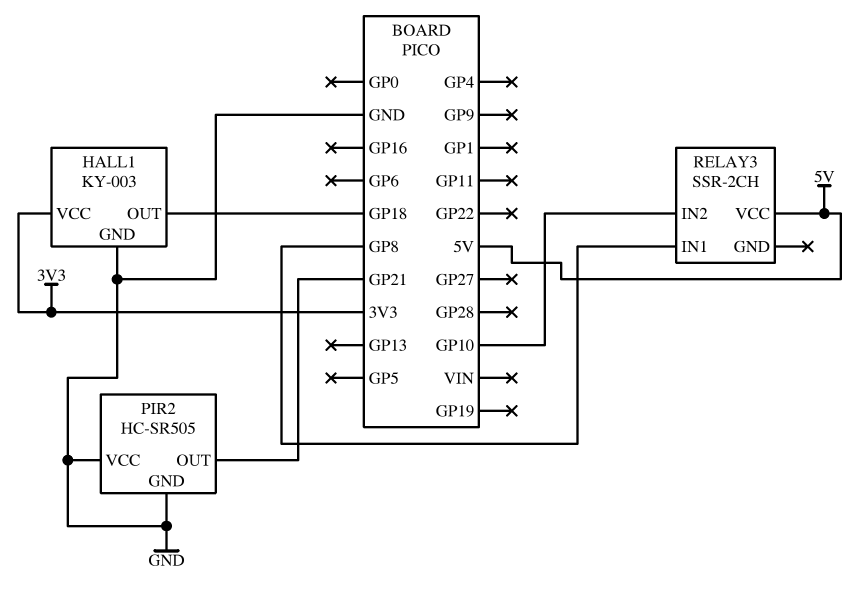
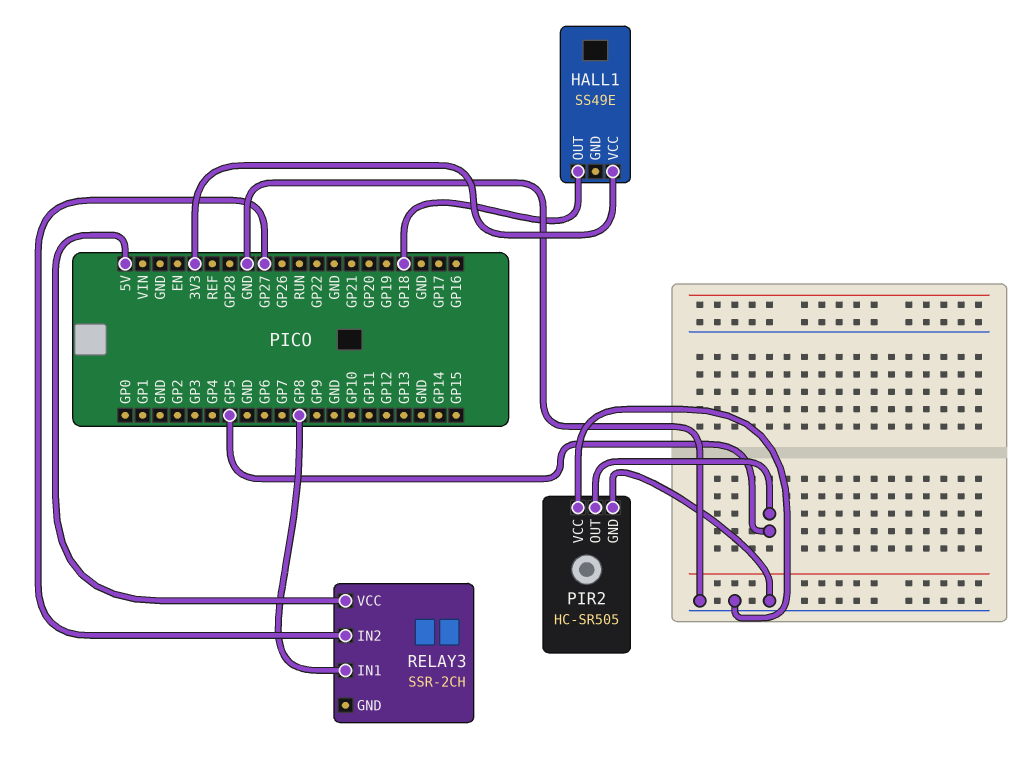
HALL1: KY-003 -> SS49E
HALL1 pin GND: GND -> none
PIR2 pin OUT: GP21 -> GP5
RELAY3 pin IN2: GP10 -> GP27

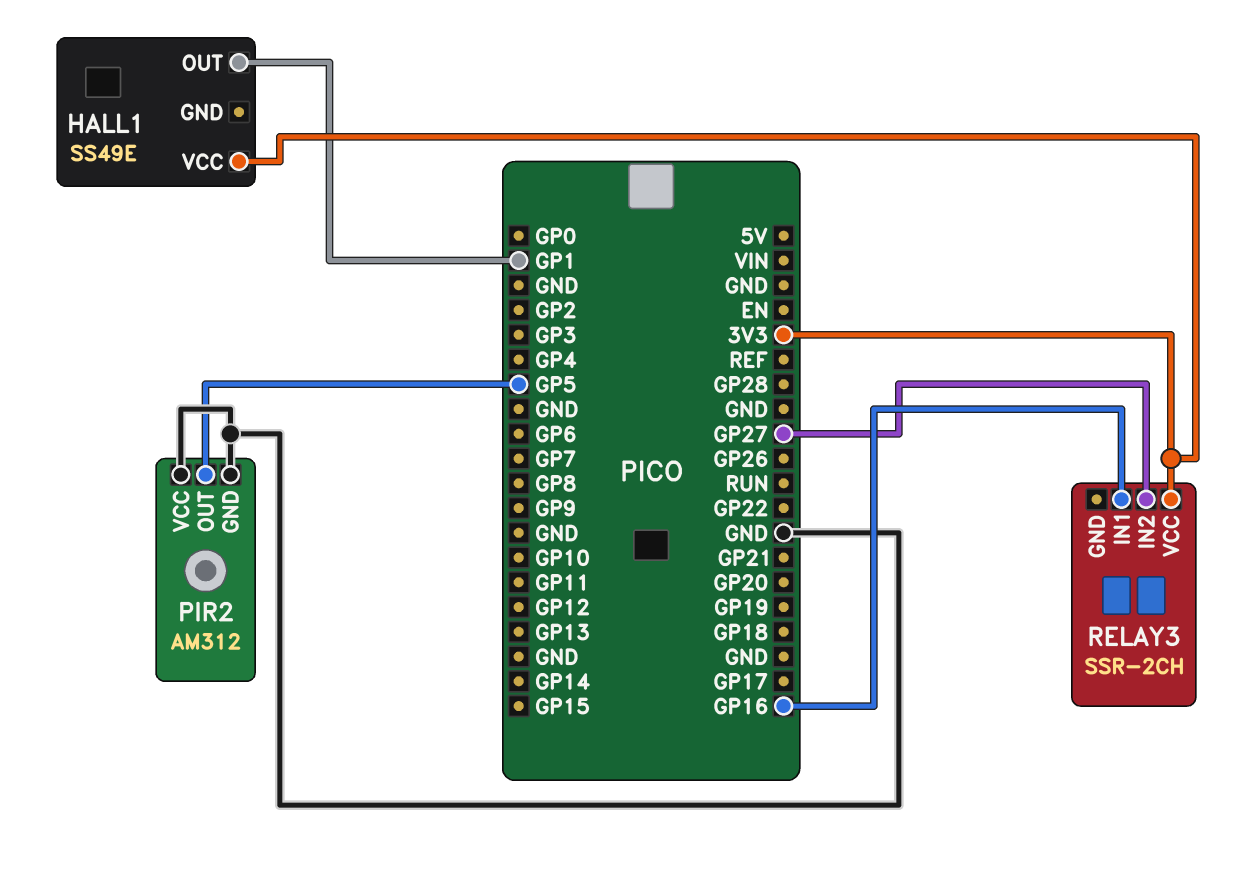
HALL1 pin OUT: GP18 -> GP1
PIR2: HC-SR505 -> AM312
RELAY3 pin IN1: GP8 -> GP16
RELAY3 pin VCC: 5V -> 3V3

